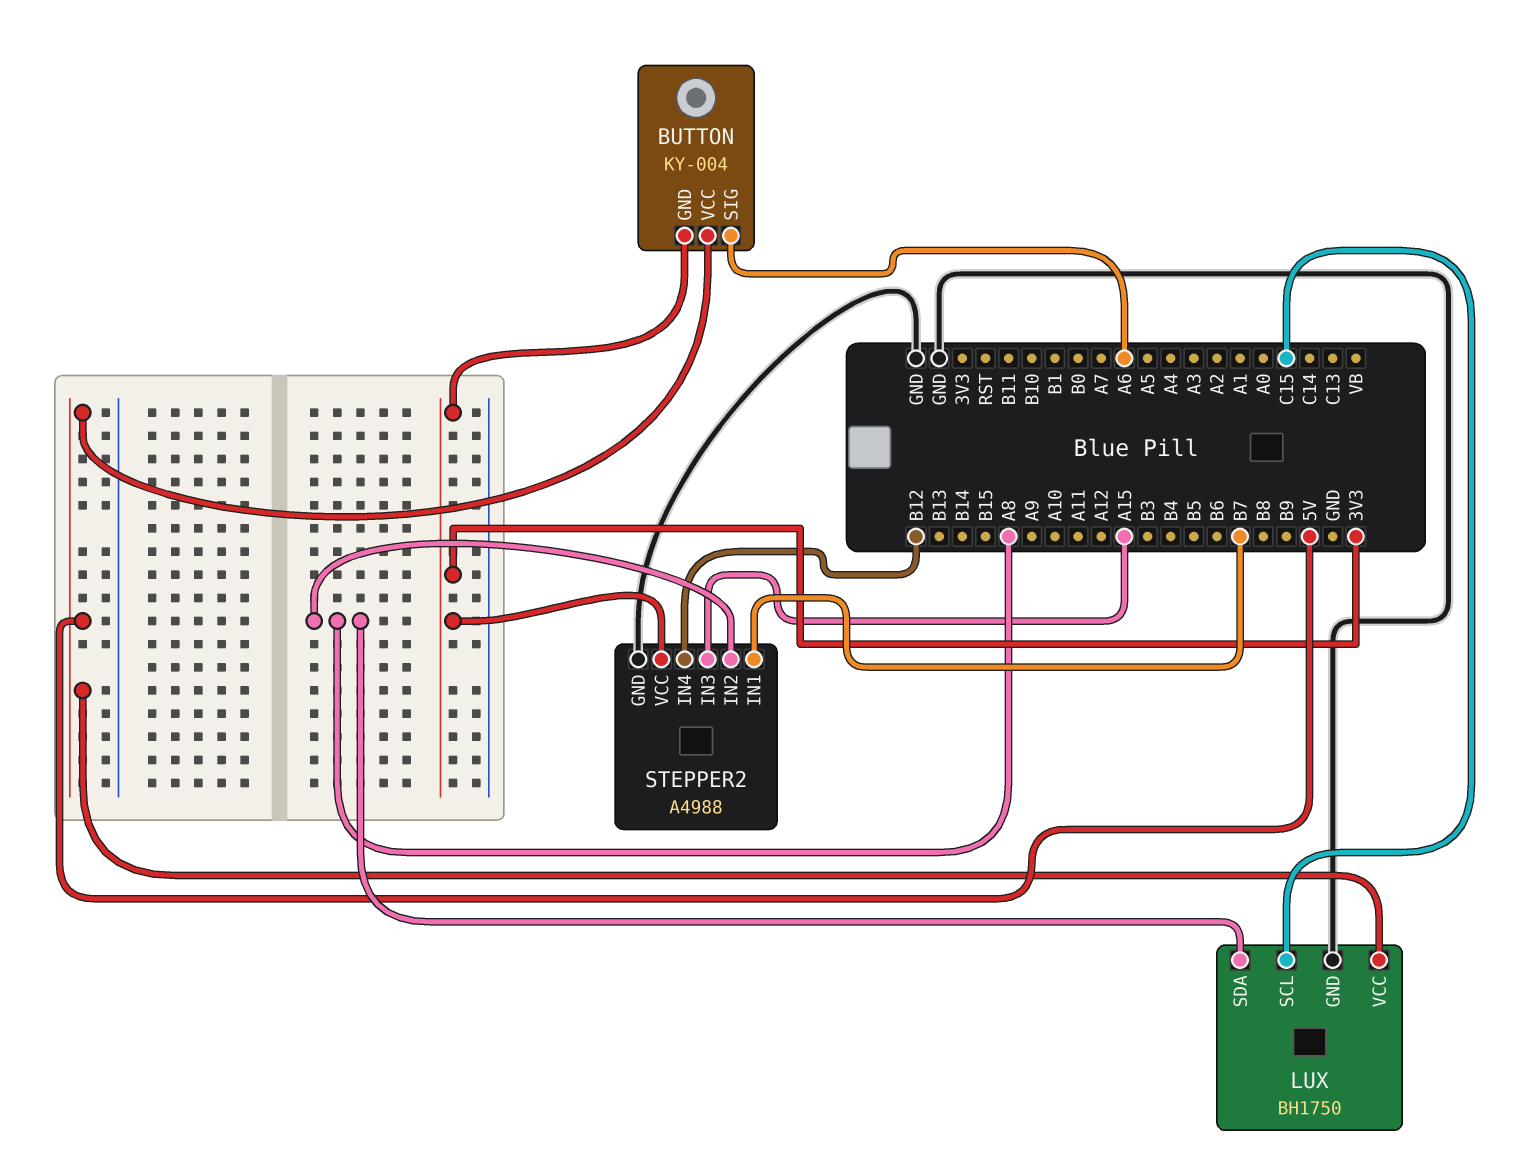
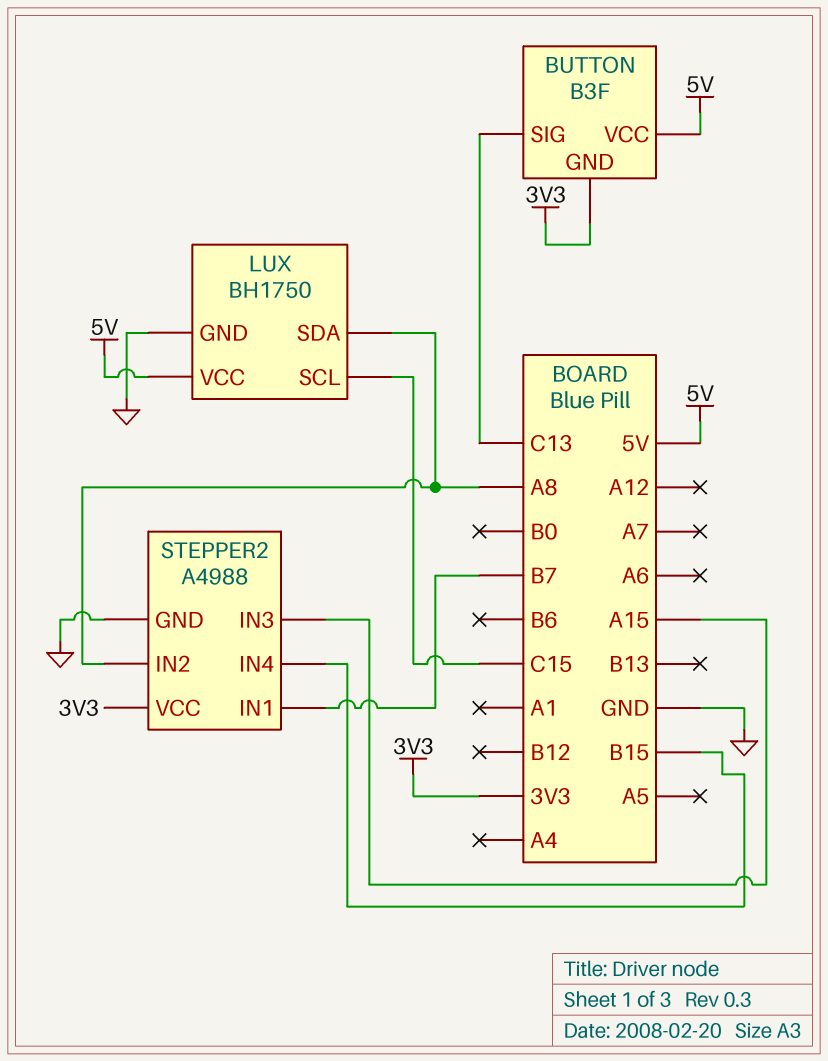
BUTTON: KY-004 -> B3F
BUTTON pin SIG: A6 -> C13
STEPPER2 pin IN4: B12 -> B15

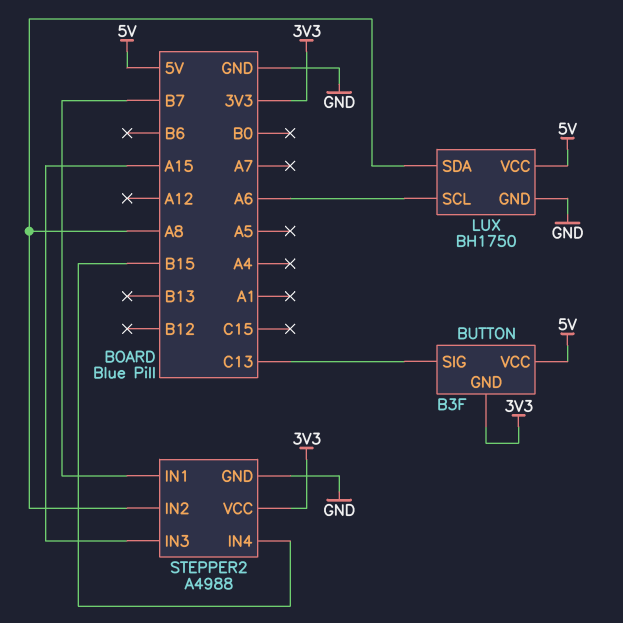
LUX pin SCL: C15 -> A6

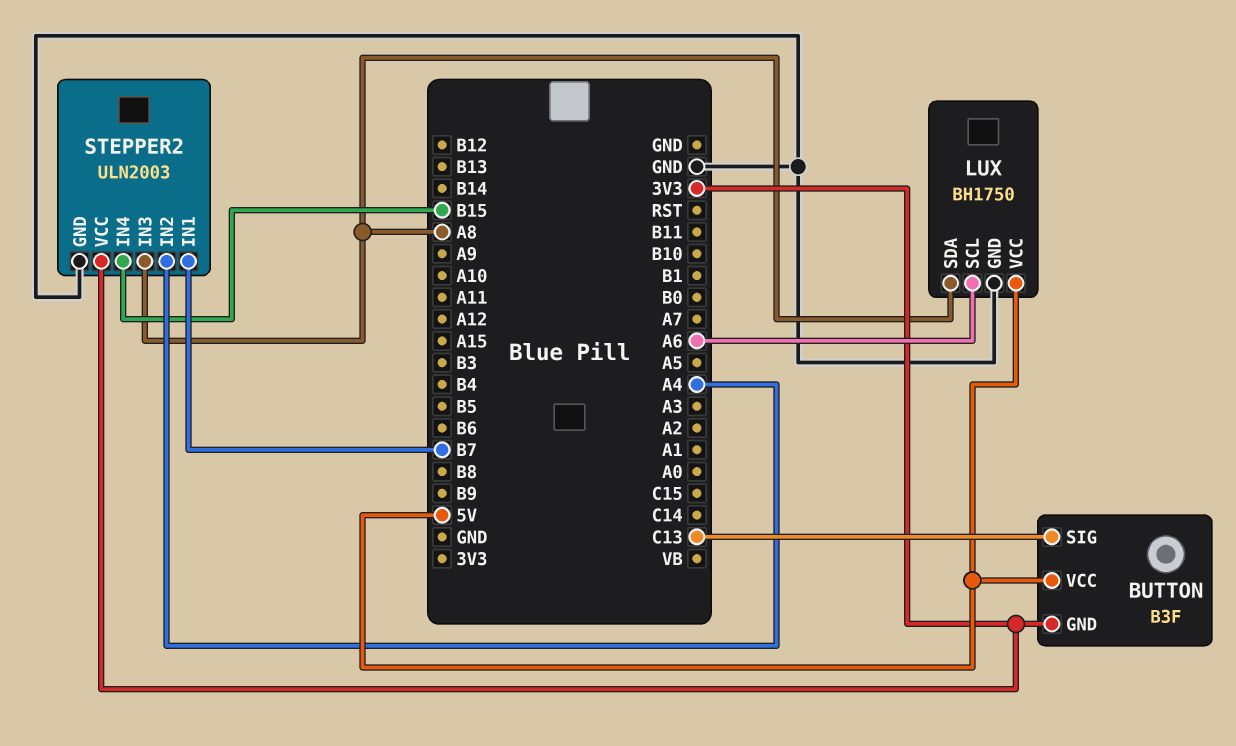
STEPPER2: A4988 -> ULN2003
STEPPER2 pin IN2: A8 -> A4
STEPPER2 pin IN3: A15 -> A8

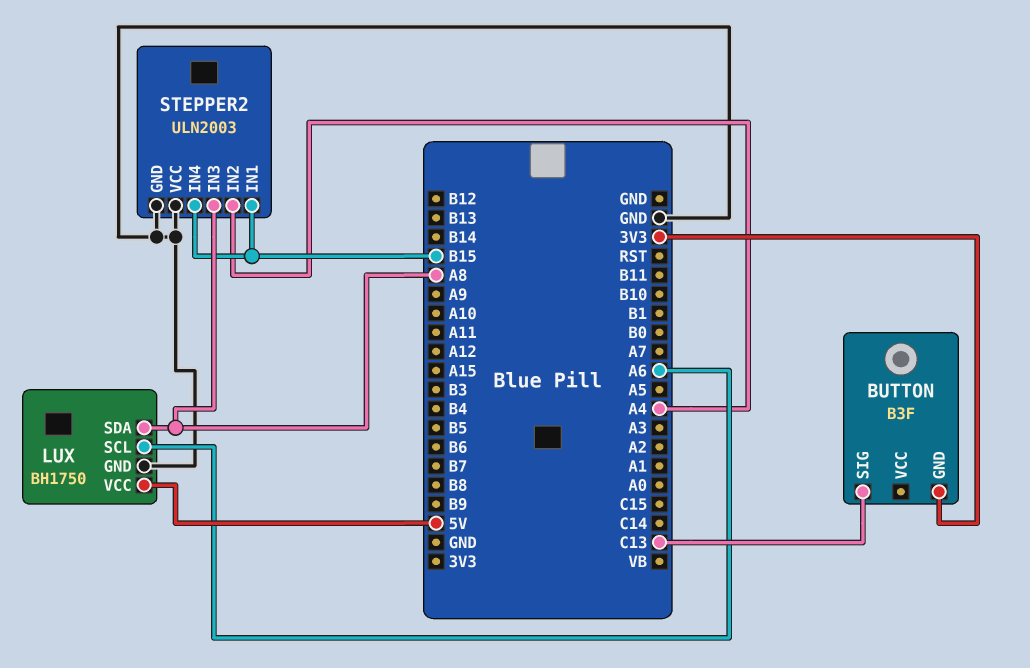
BUTTON pin VCC: 5V -> none
STEPPER2 pin IN1: B7 -> B15
STEPPER2 pin VCC: 3V3 -> GND

